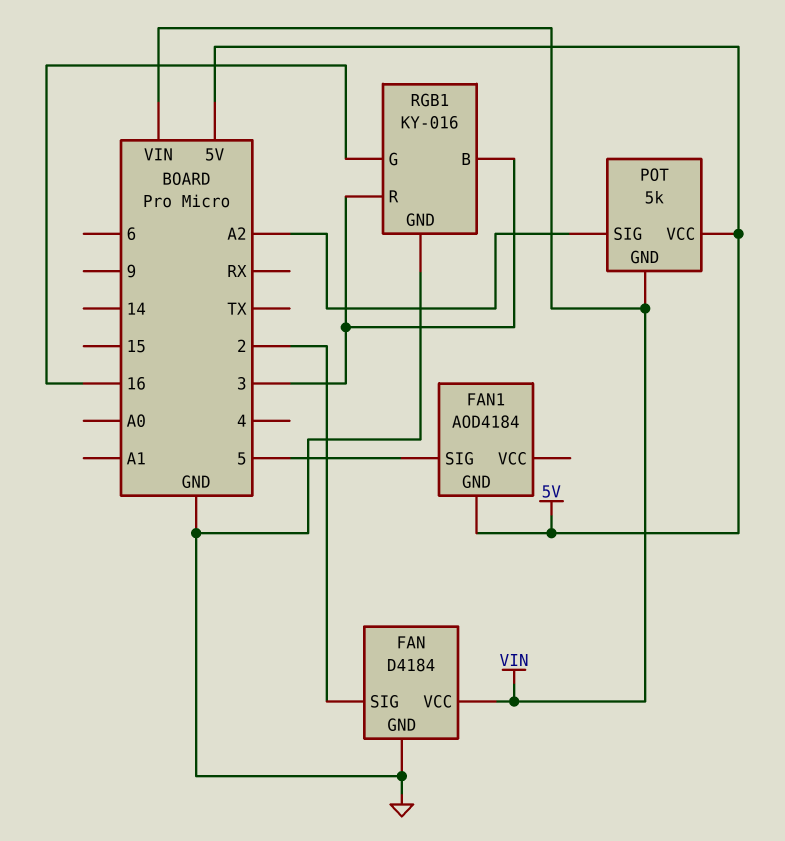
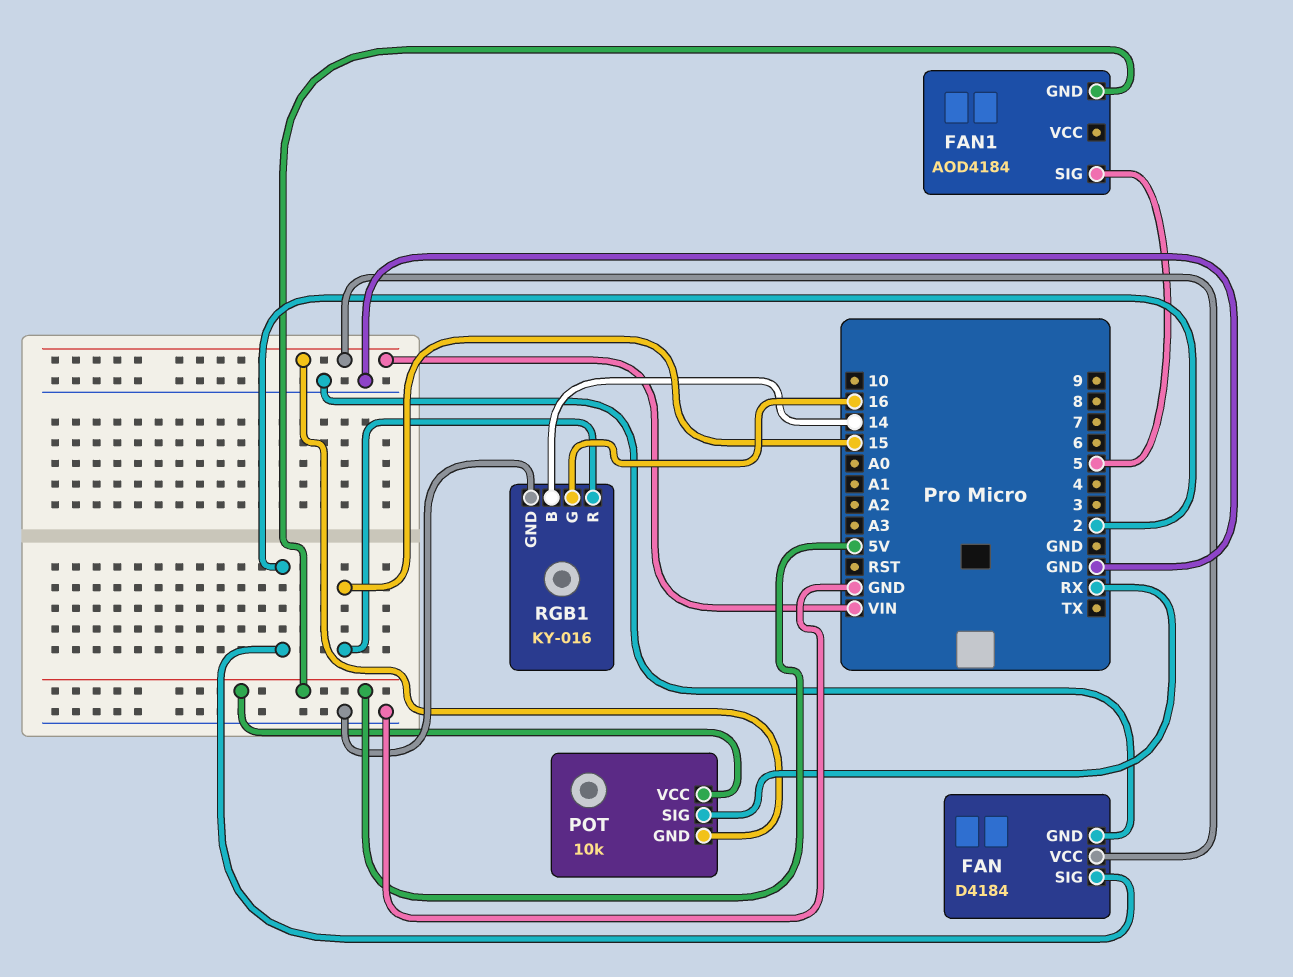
POT: 5k -> 10k
POT pin SIG: A2 -> RX
RGB1 pin B: 3 -> 14
RGB1 pin R: 3 -> 15

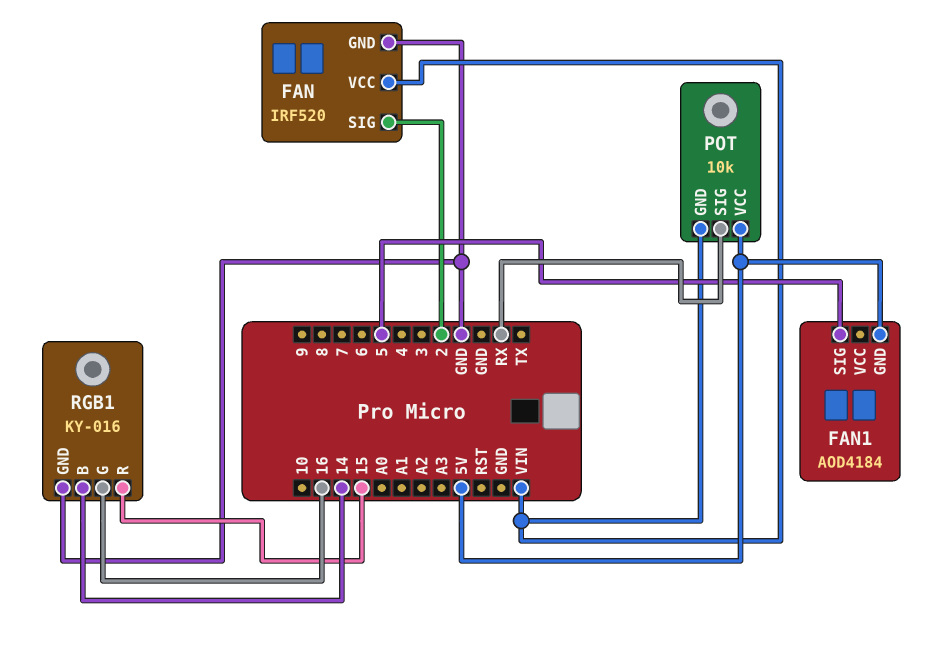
FAN: D4184 -> IRF520

